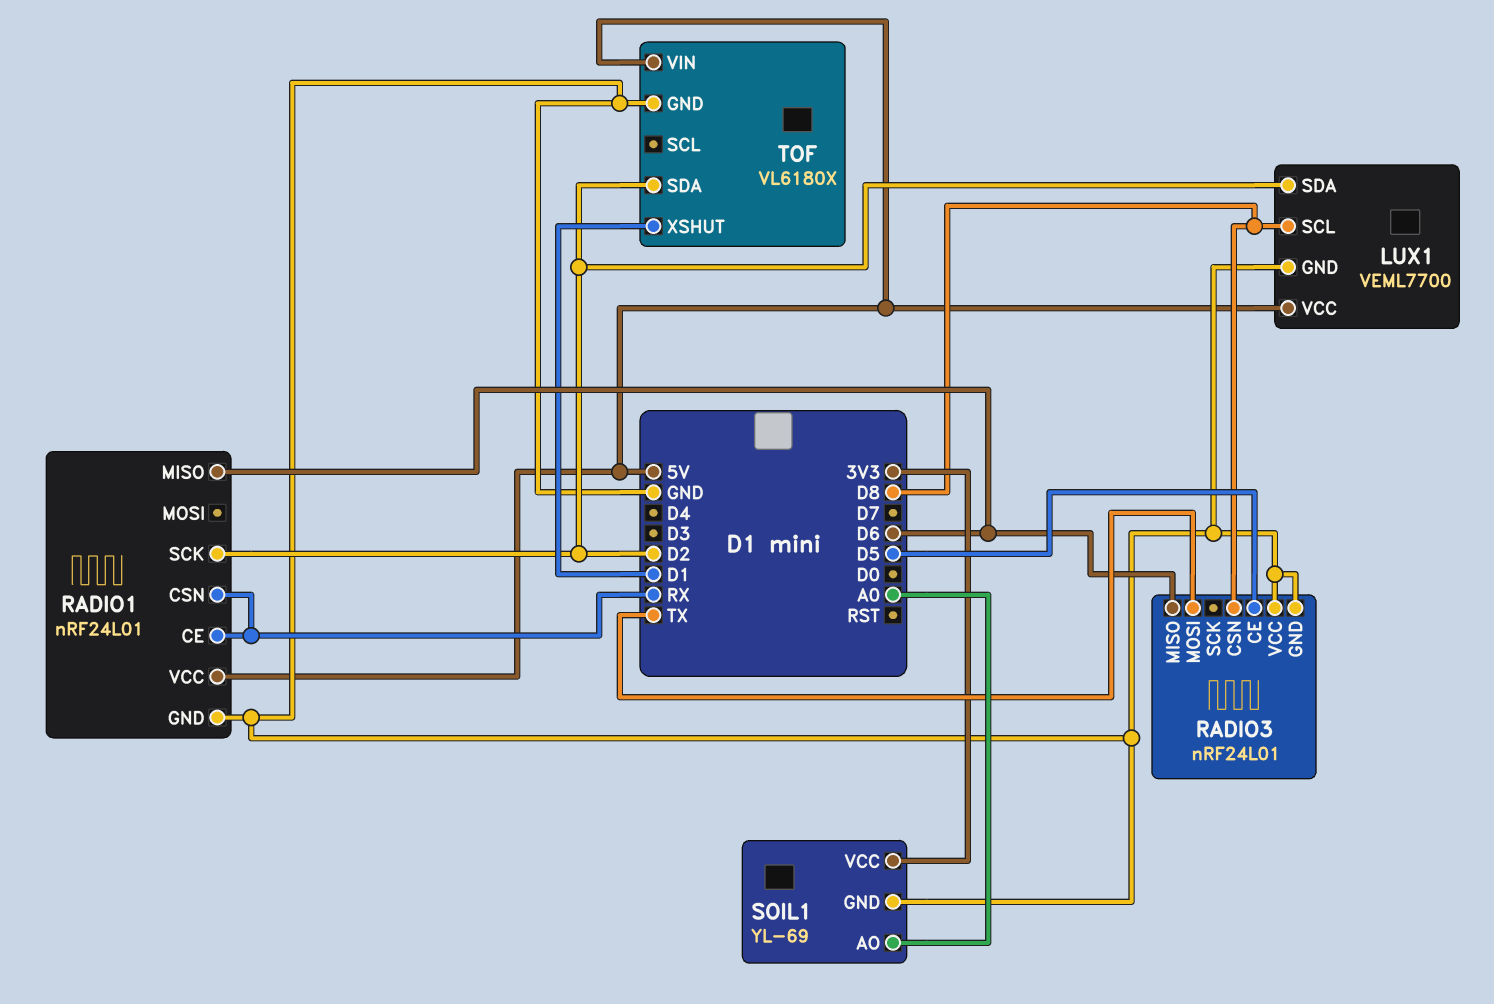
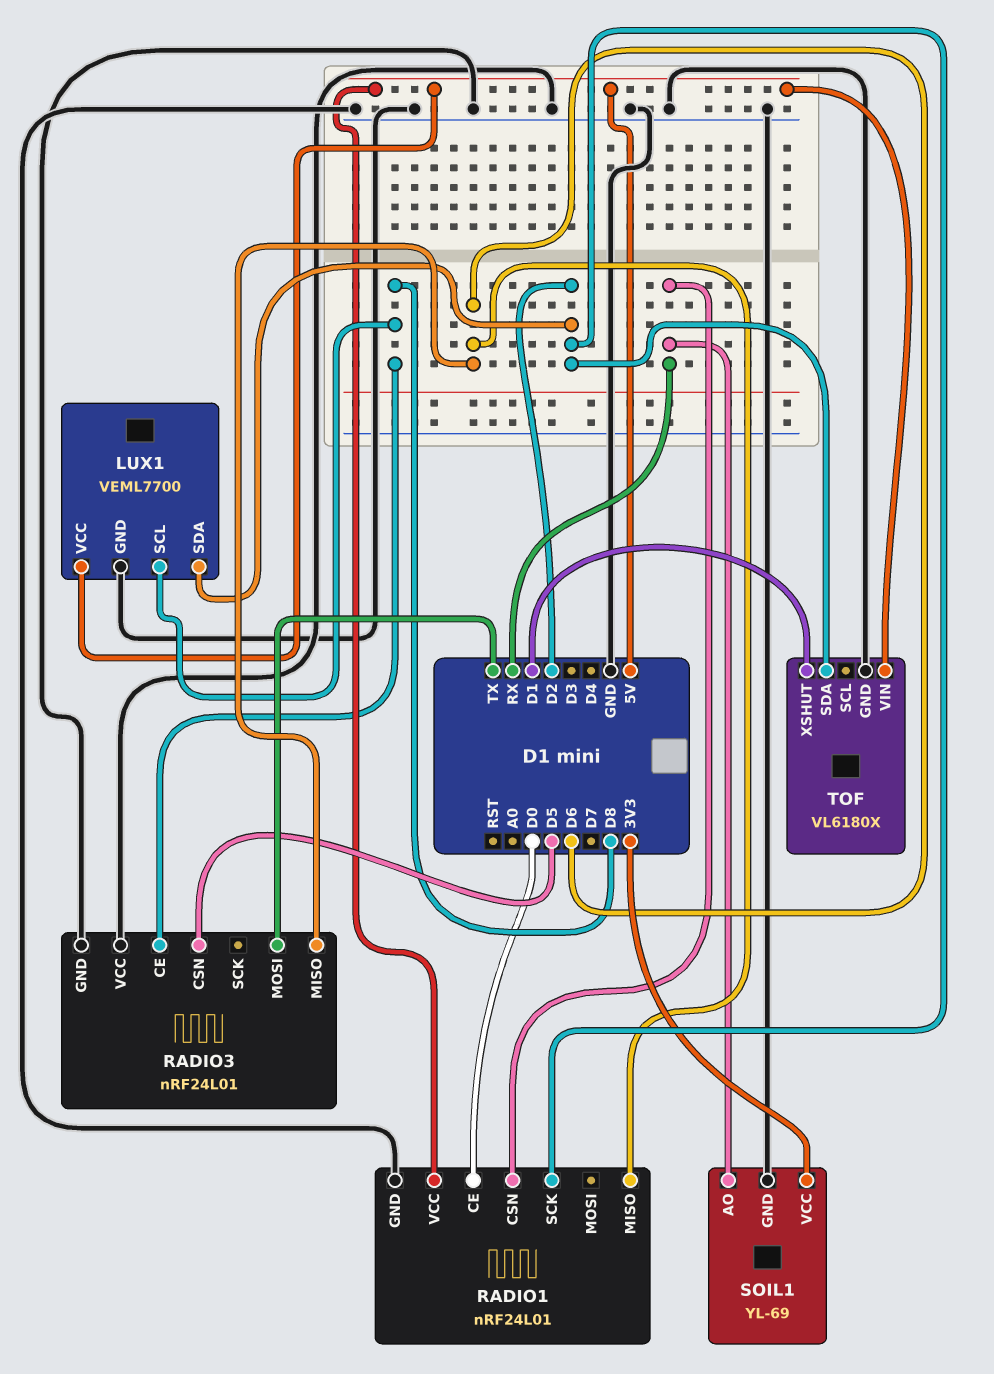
RADIO1 pin CE: RX -> D0
RADIO3 pin CE: D5 -> D8
RADIO3 pin CSN: D8 -> D5
SOIL1 pin AO: A0 -> RX

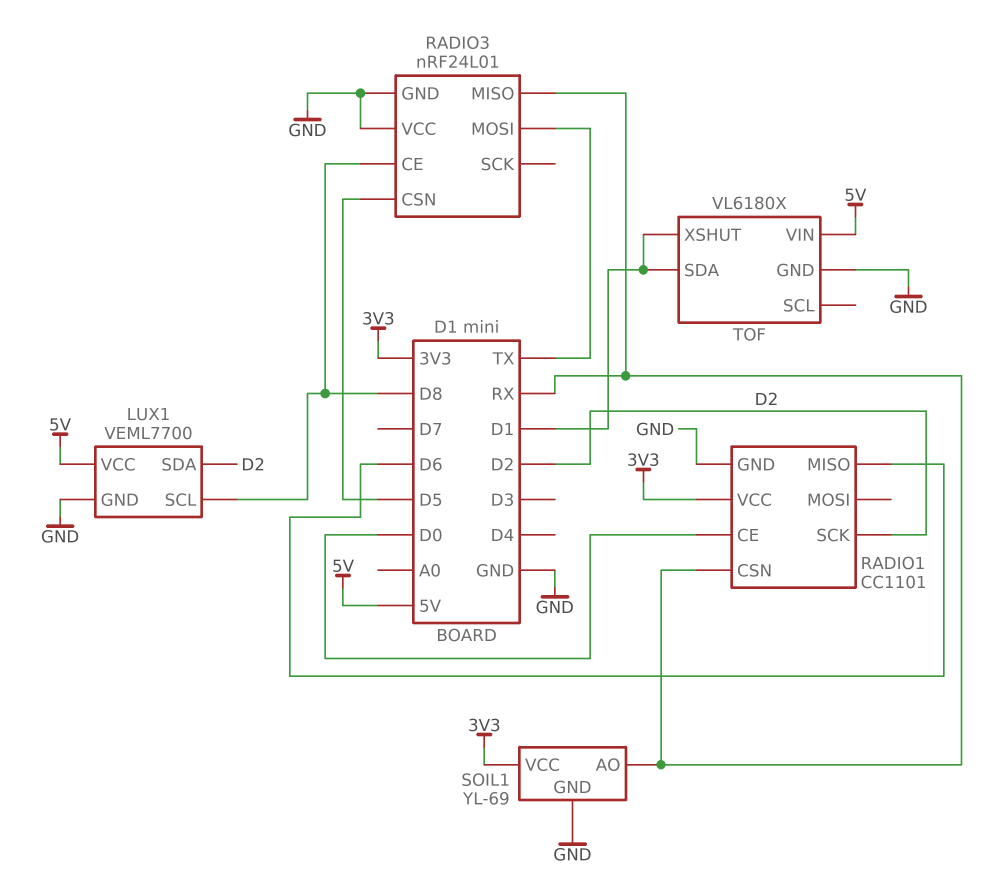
RADIO1: nRF24L01 -> CC1101
RADIO1 pin VCC: 5V -> 3V3
RADIO3 pin MISO: D6 -> RX
TOF pin SDA: D2 -> D1

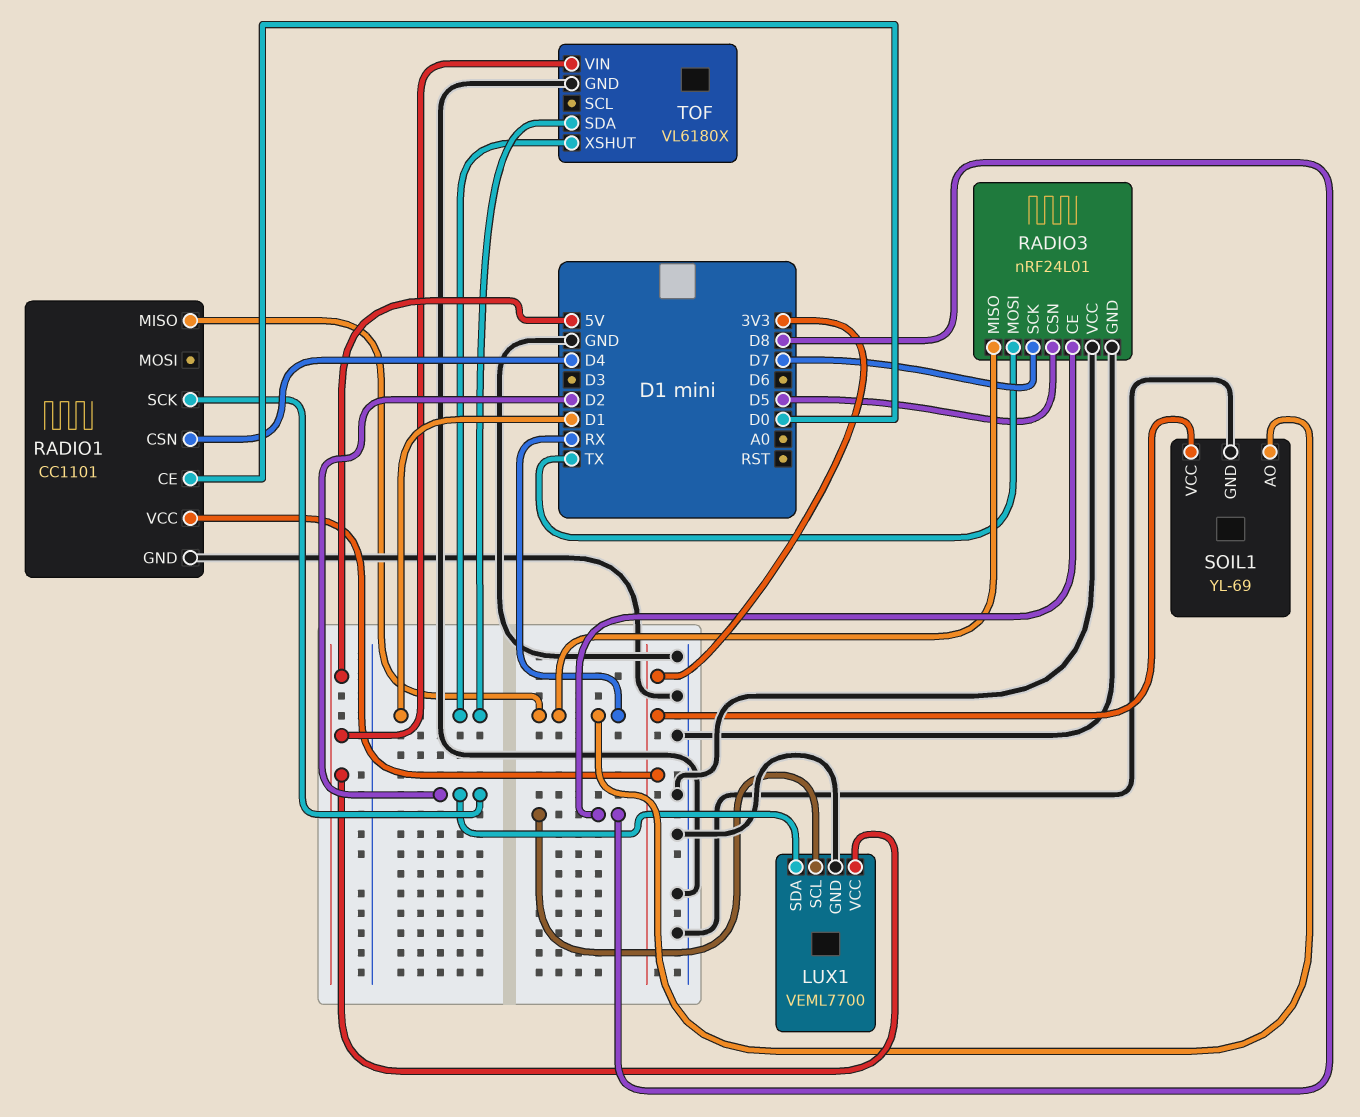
RADIO1 pin CSN: RX -> D4
RADIO1 pin MISO: D6 -> RX
RADIO3 pin SCK: none -> D7

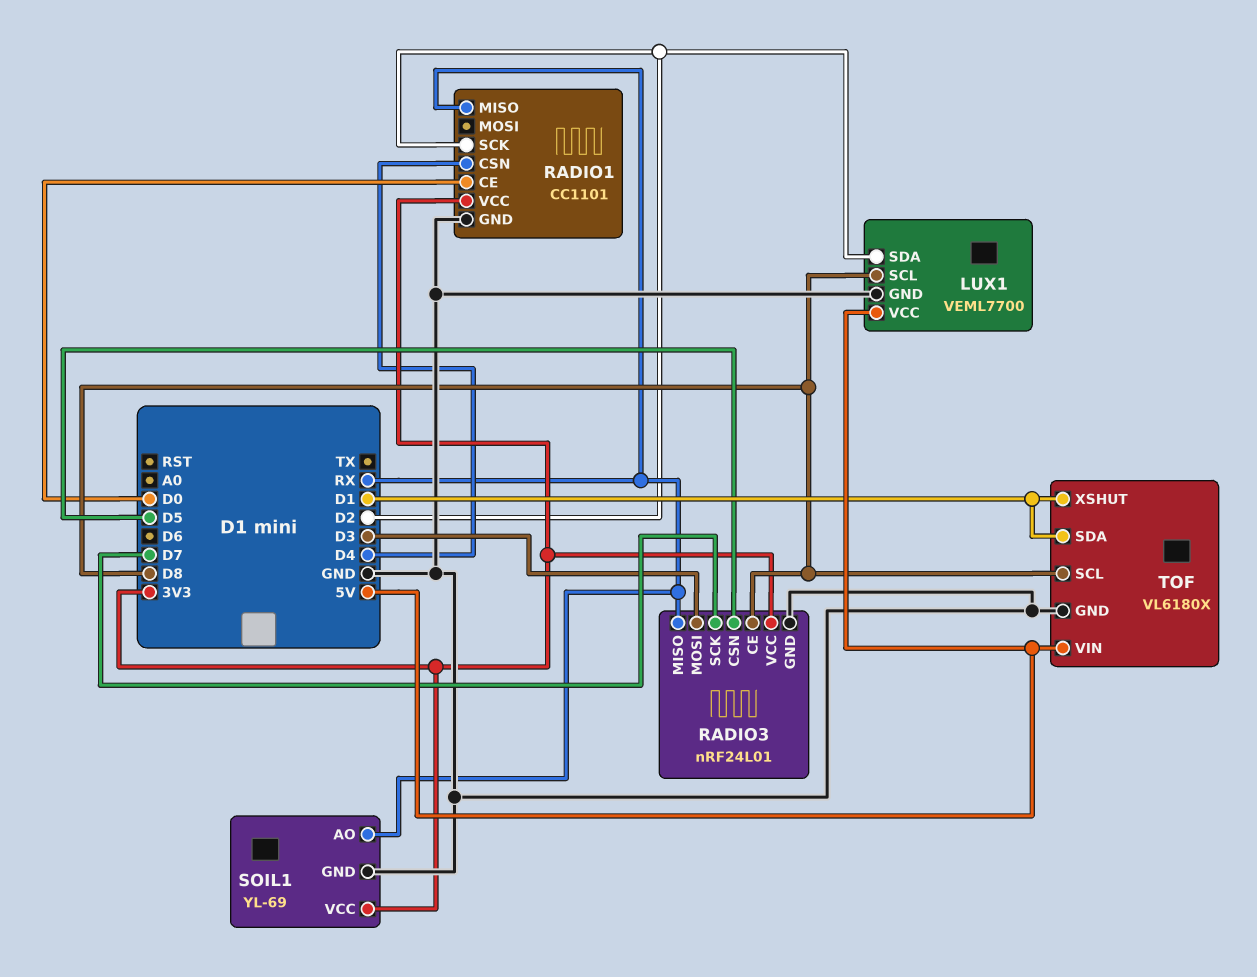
RADIO3 pin MOSI: TX -> D3
RADIO3 pin VCC: GND -> 3V3
TOF pin SCL: none -> D8

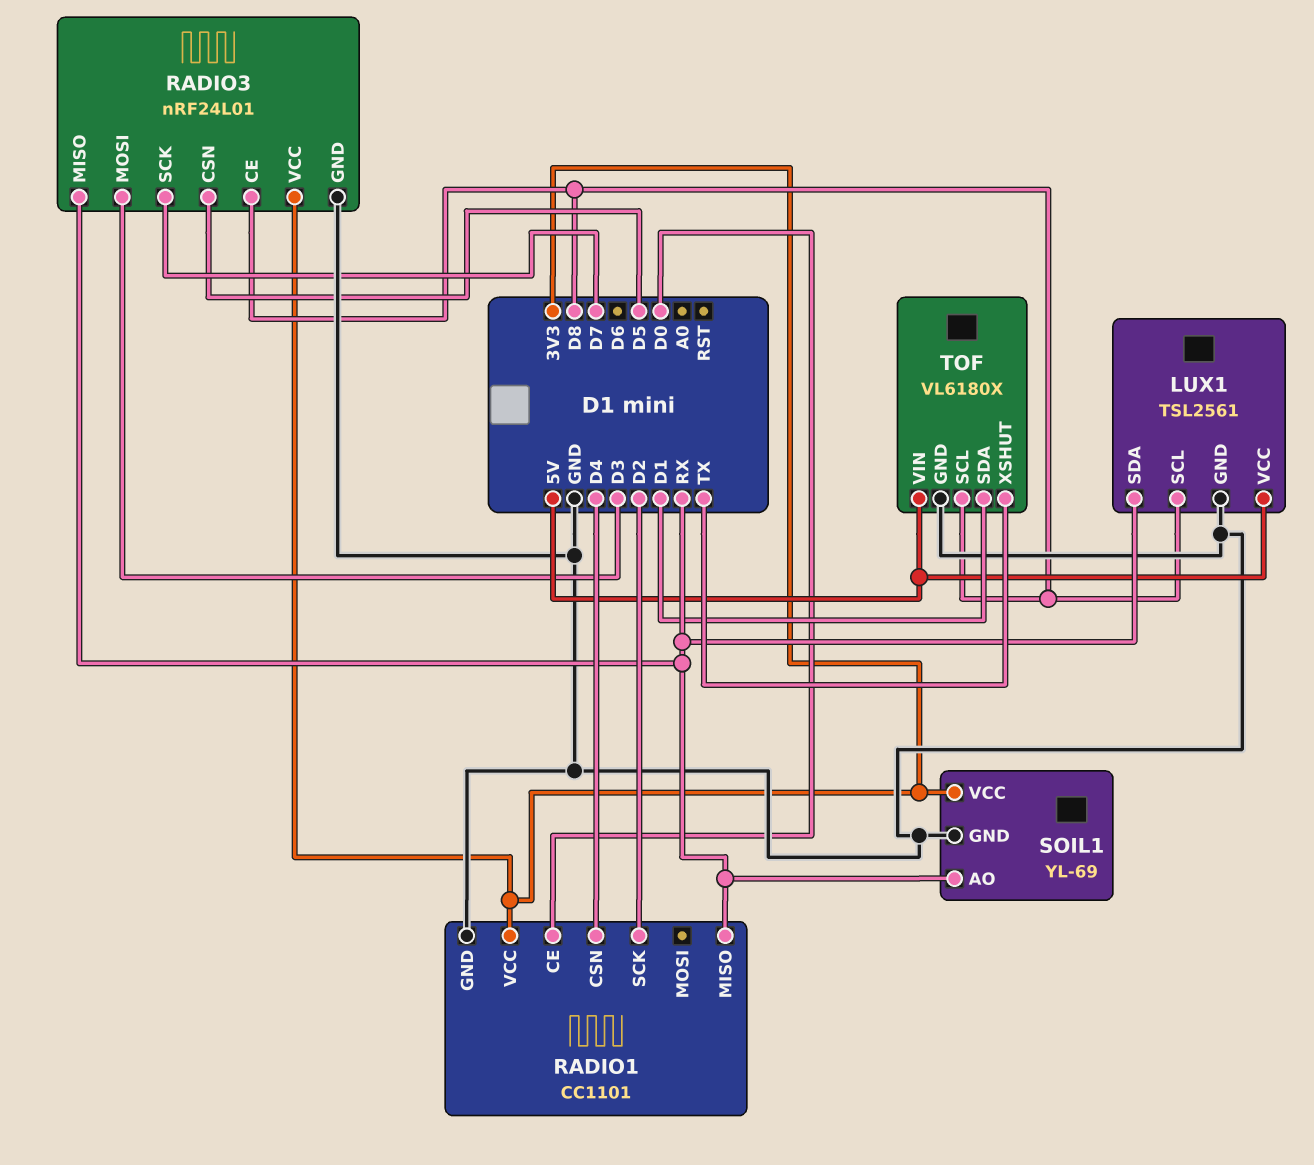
LUX1: VEML7700 -> TSL2561
LUX1 pin SDA: D2 -> RX
TOF pin XSHUT: D1 -> TX

